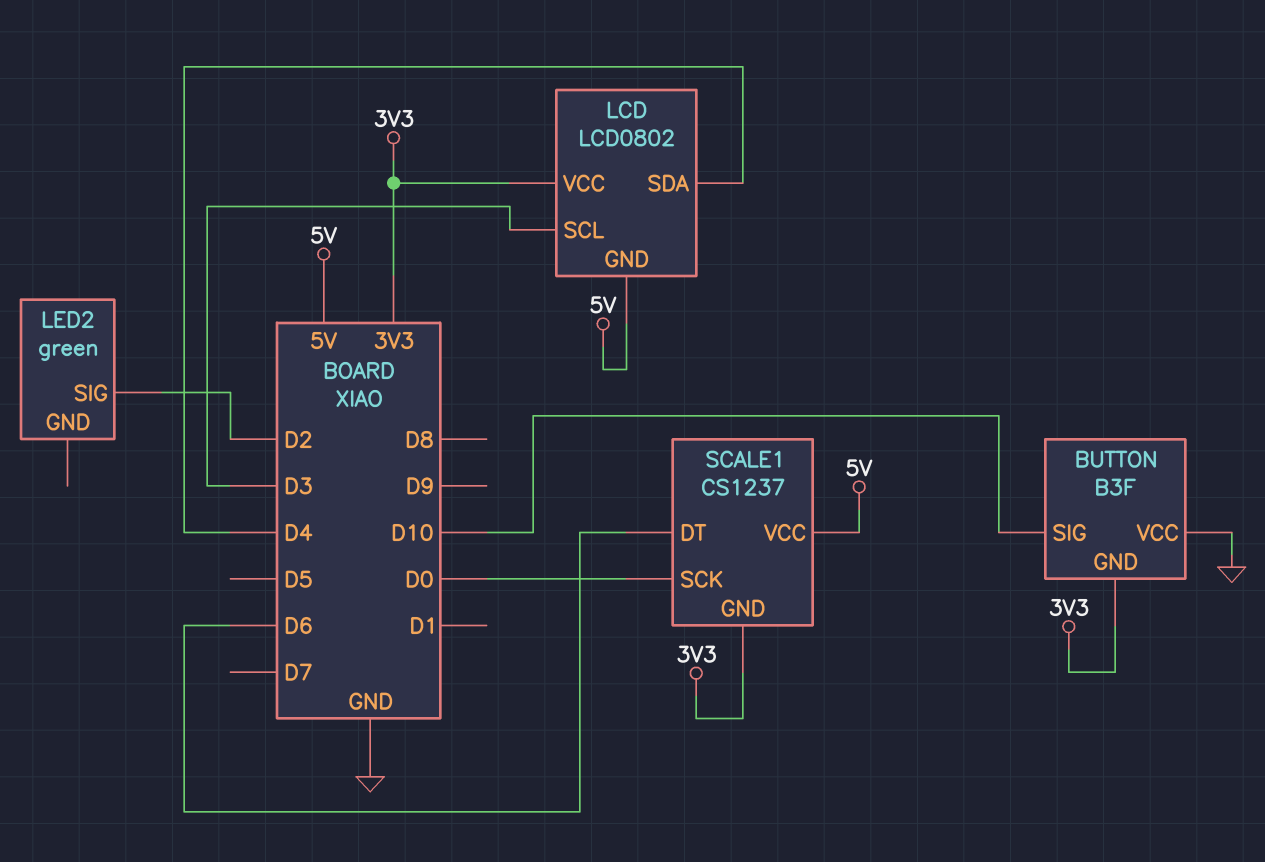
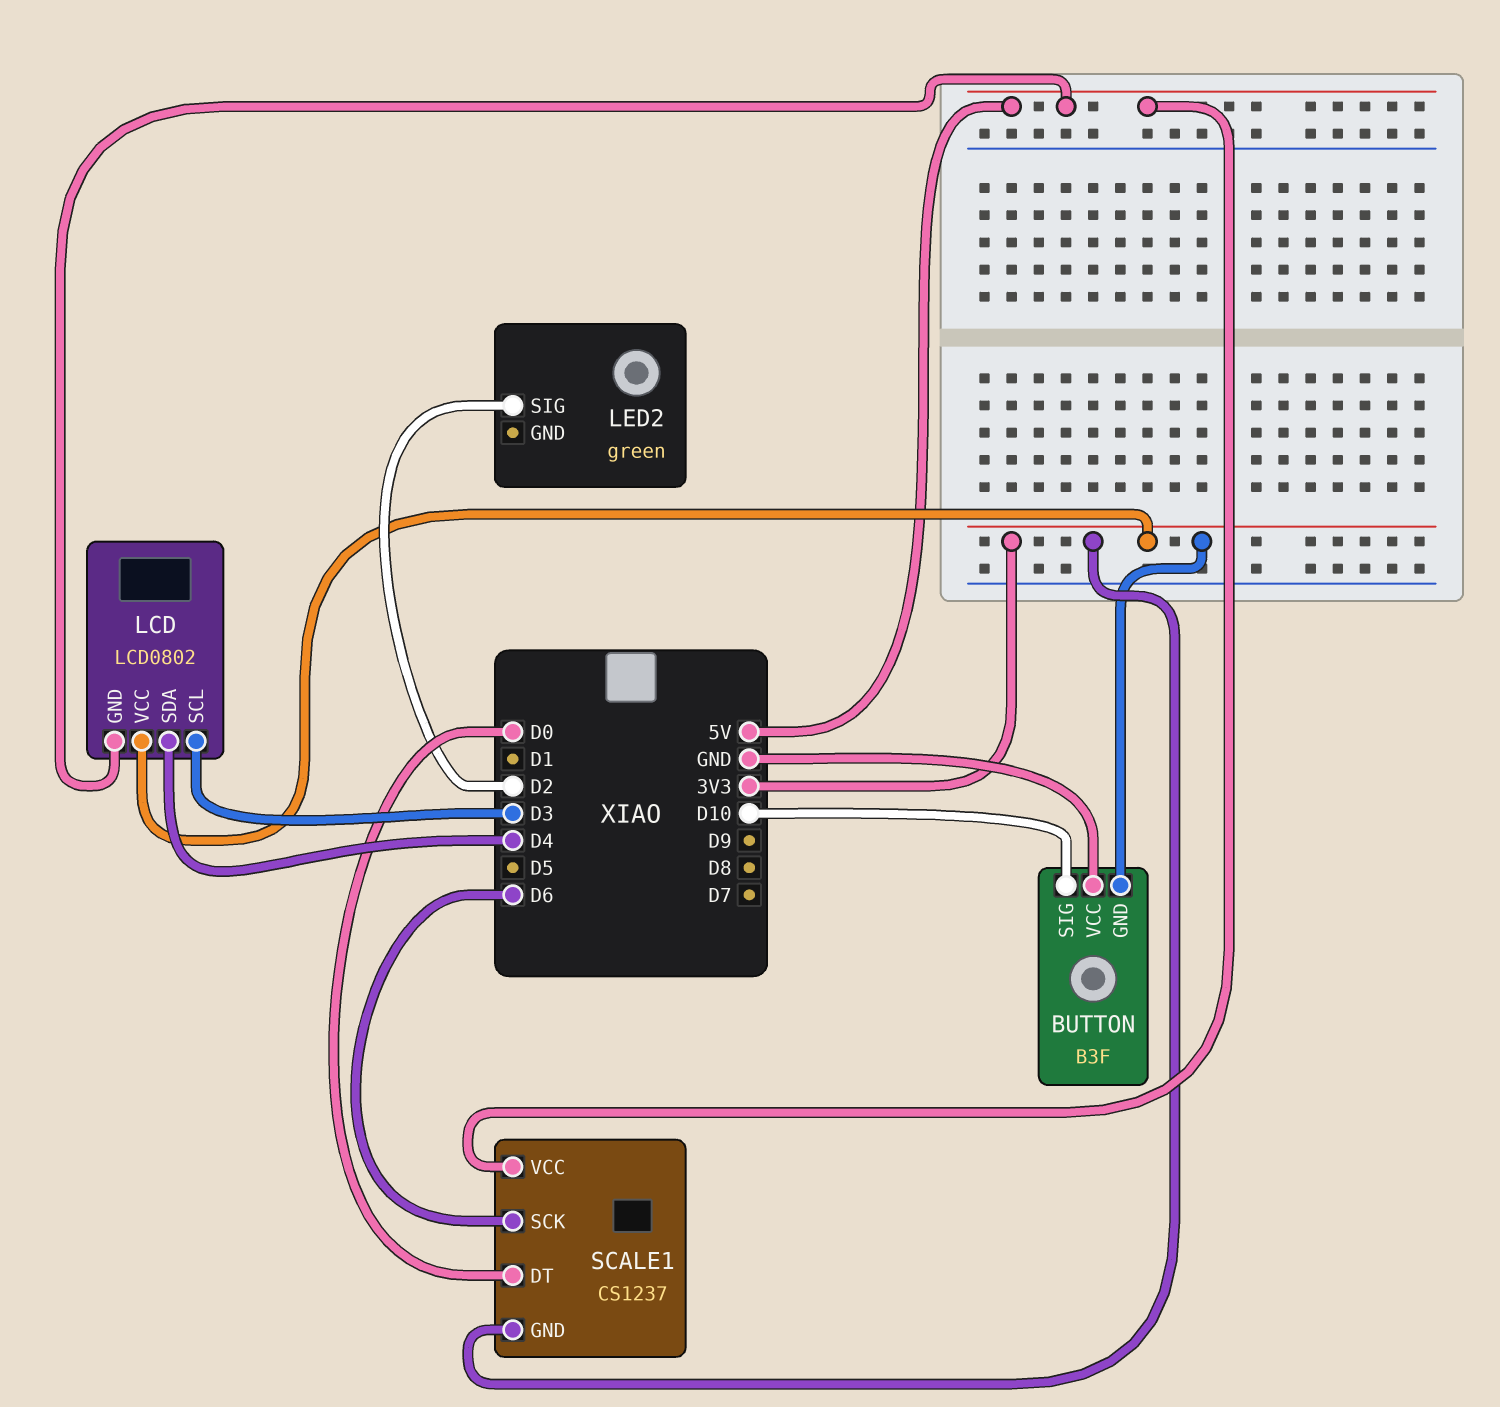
SCALE1 pin DT: D6 -> D0
SCALE1 pin SCK: D0 -> D6

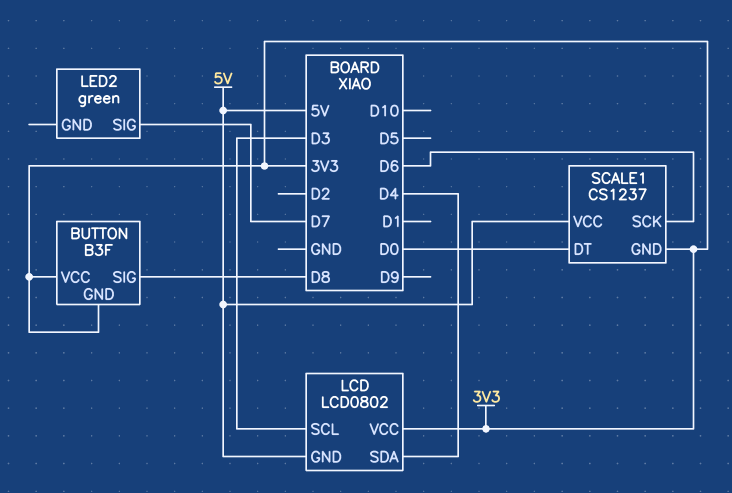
BUTTON pin SIG: D10 -> D8
BUTTON pin VCC: GND -> 3V3
LED2 pin SIG: D2 -> D7

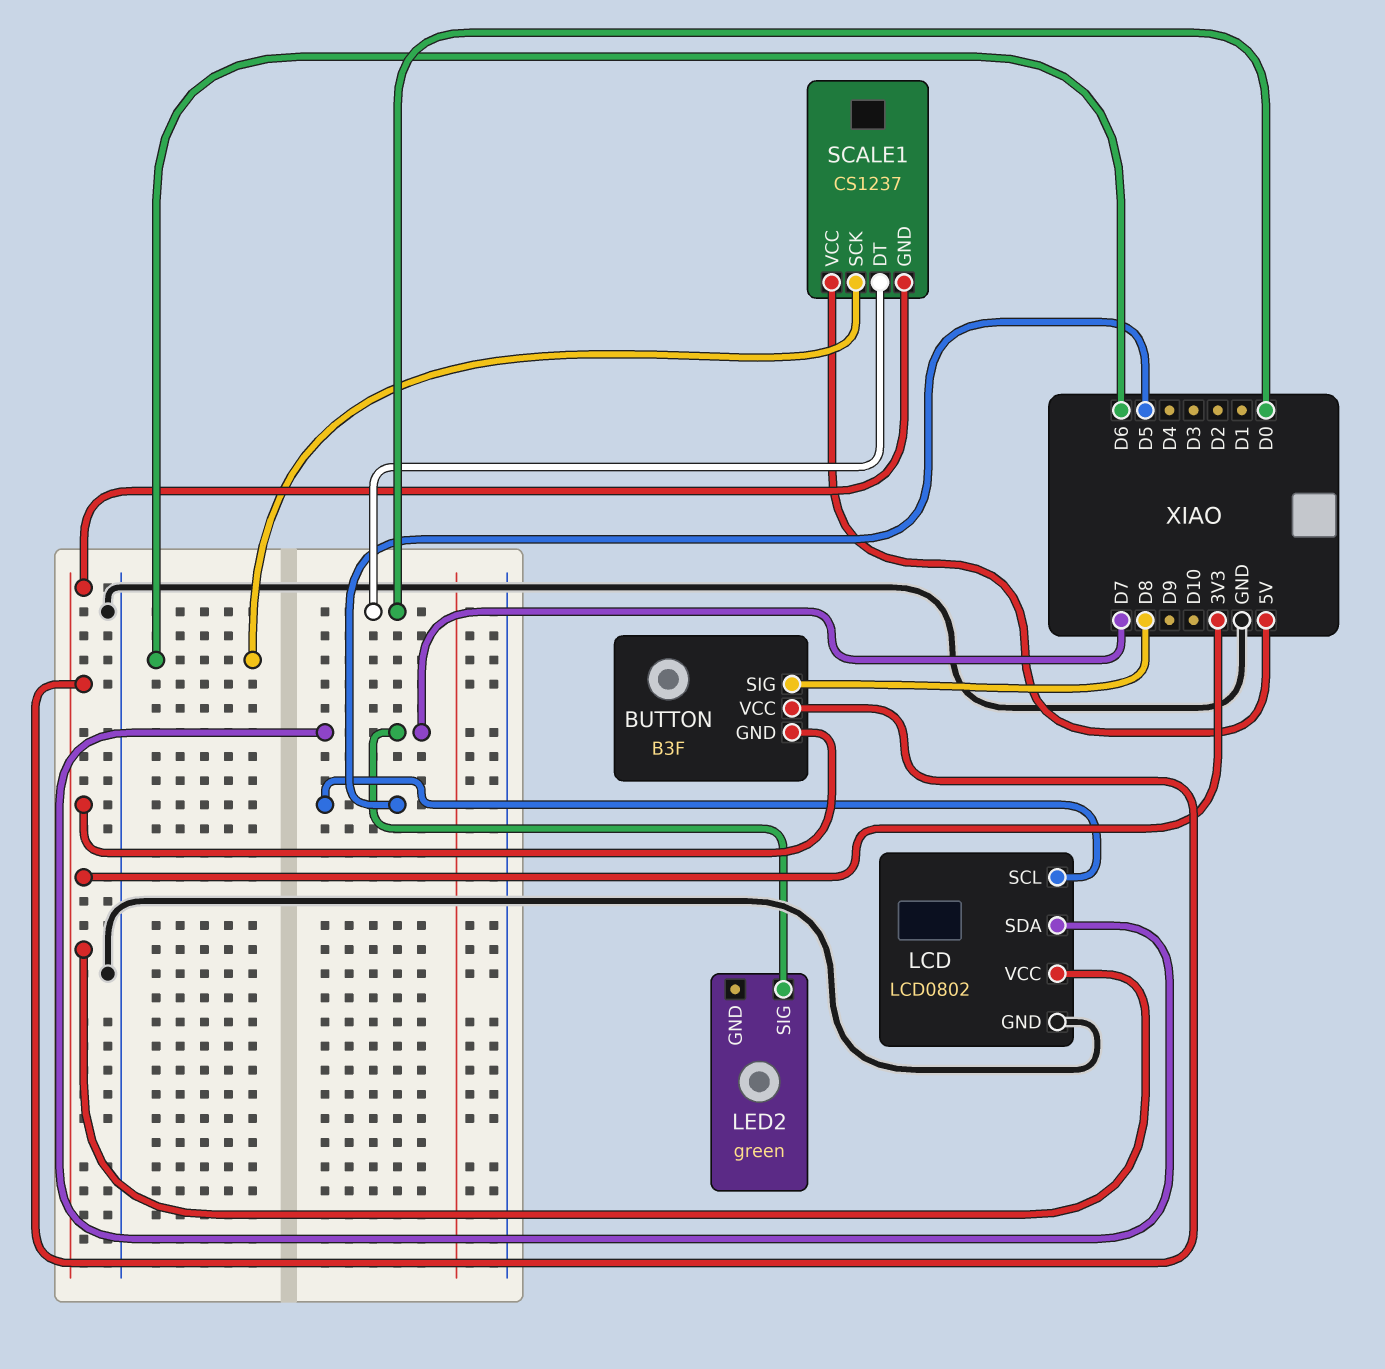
LCD pin GND: 5V -> GND
LCD pin SCL: D3 -> D5
LCD pin SDA: D4 -> D7

